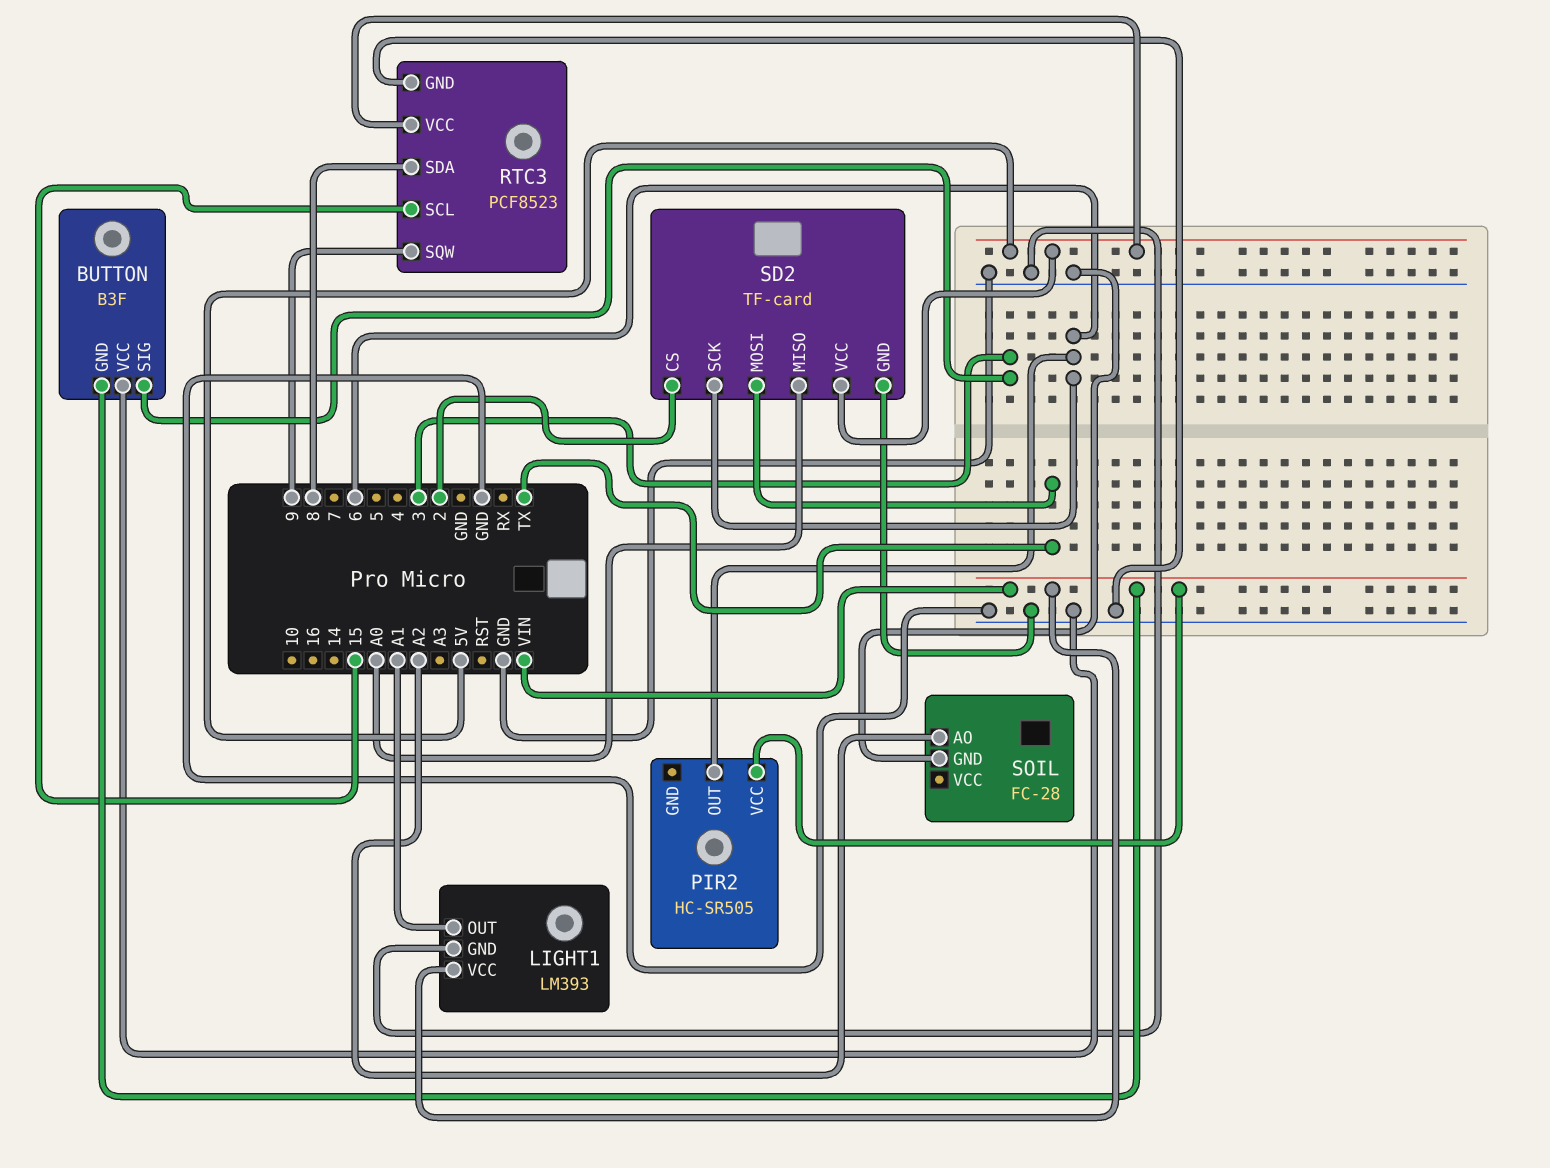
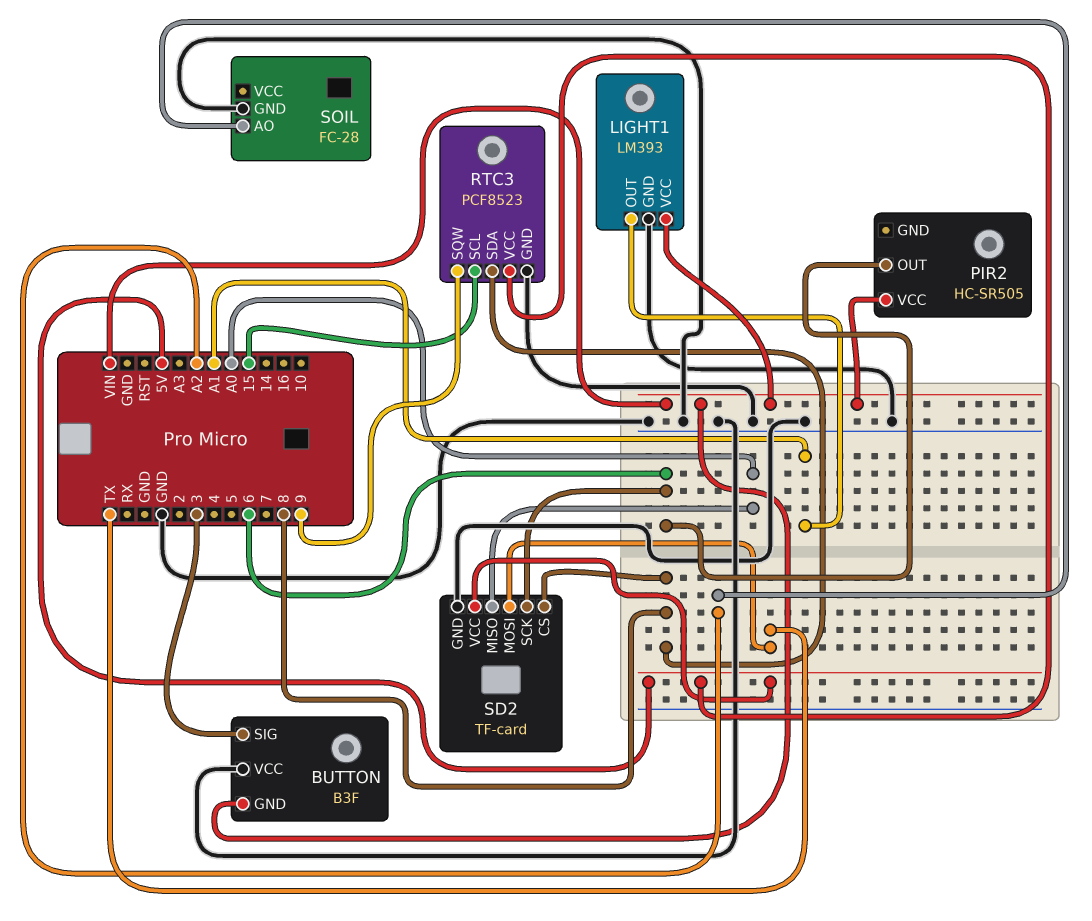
SD2 pin CS: 2 -> 8

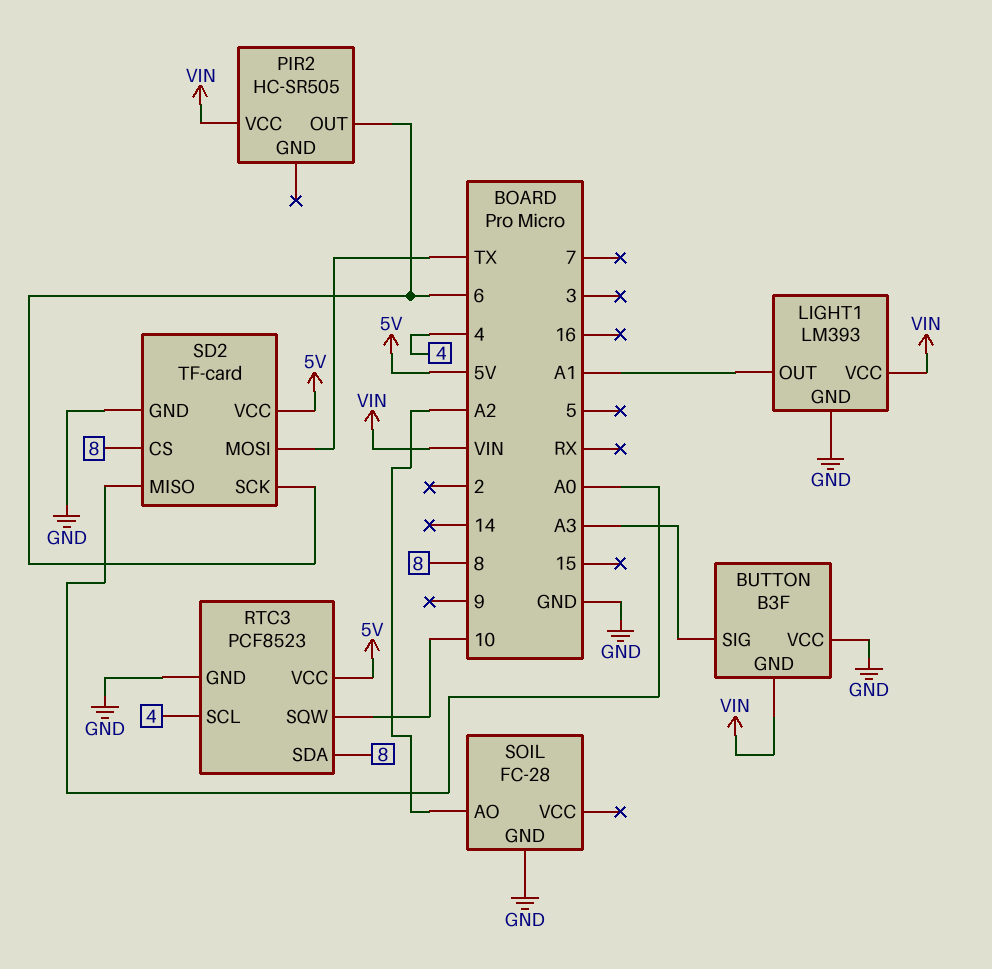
BUTTON pin SIG: 3 -> A3
RTC3 pin SCL: 15 -> 4
RTC3 pin SQW: 9 -> 10

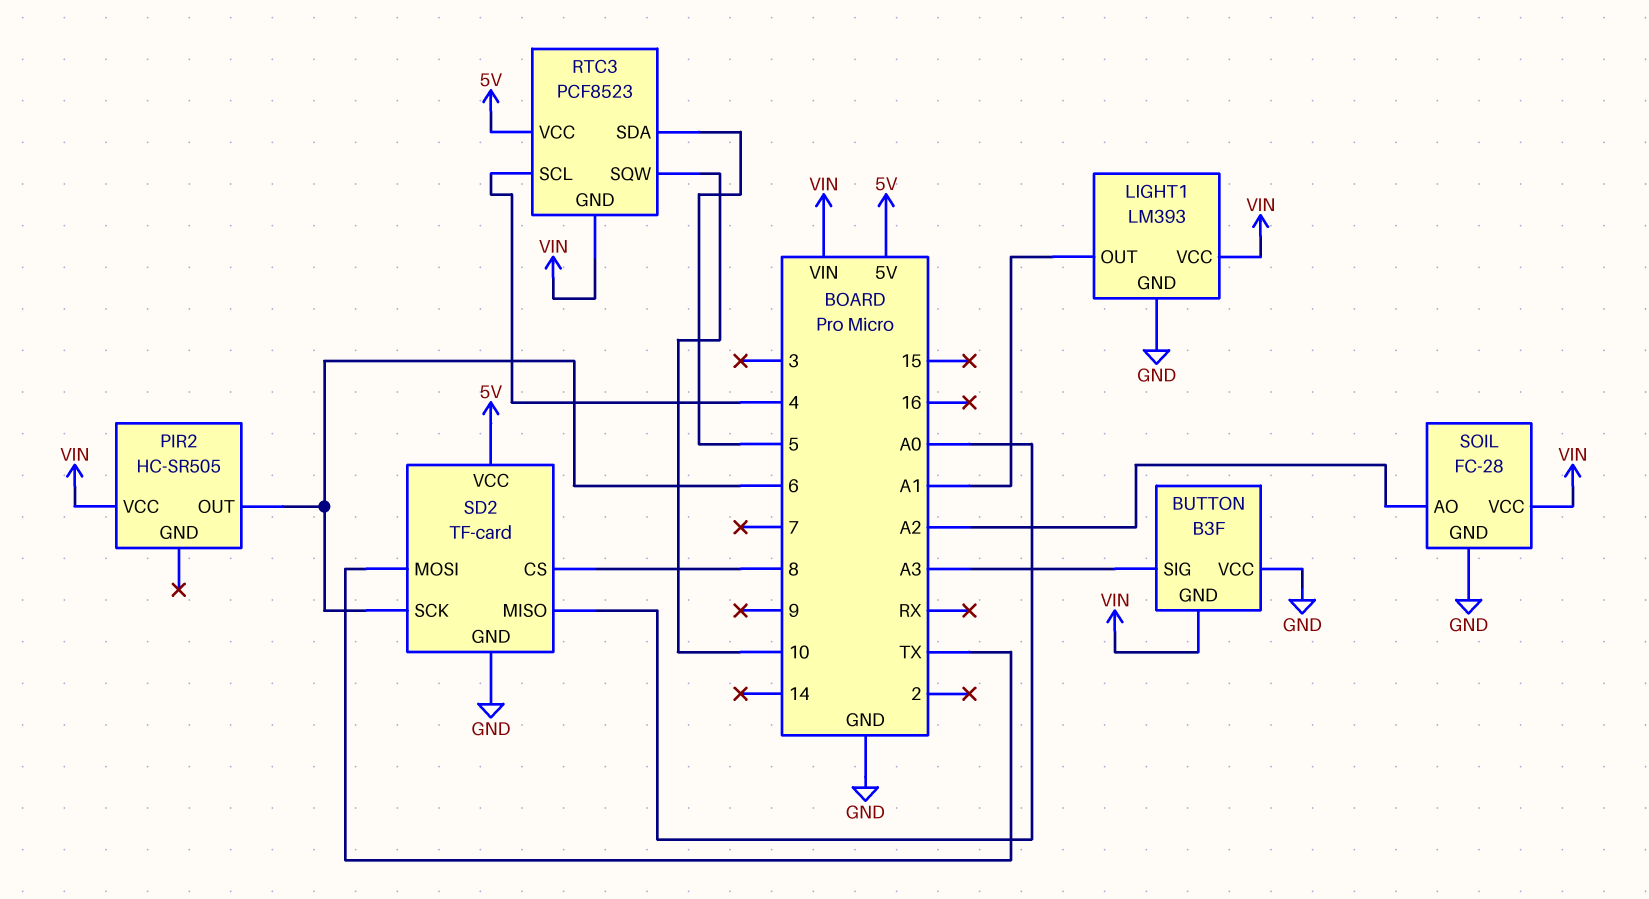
RTC3 pin GND: GND -> VIN
RTC3 pin SDA: 8 -> 5
SOIL pin VCC: none -> VIN

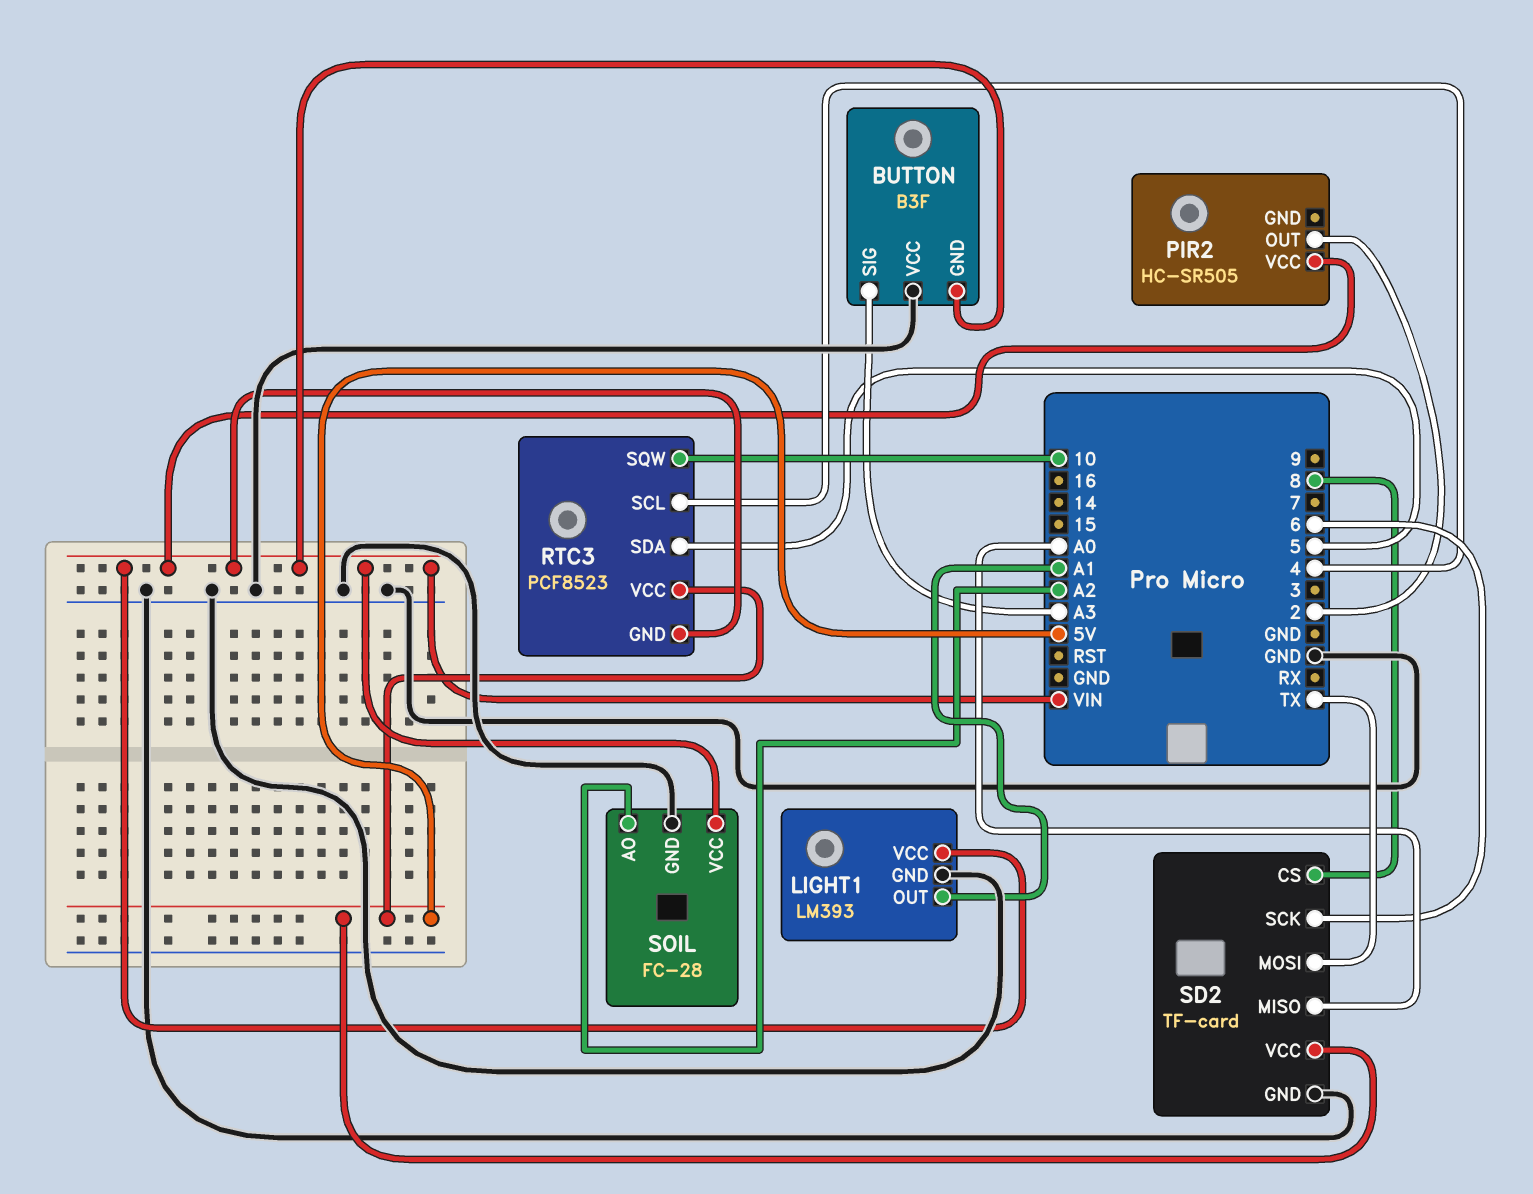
PIR2 pin OUT: 6 -> 2

